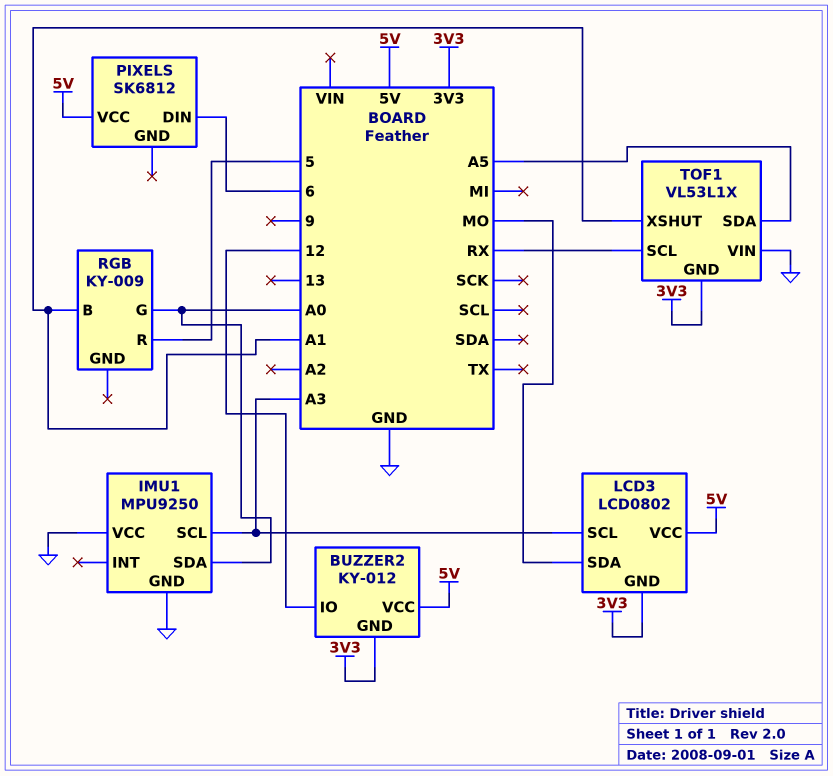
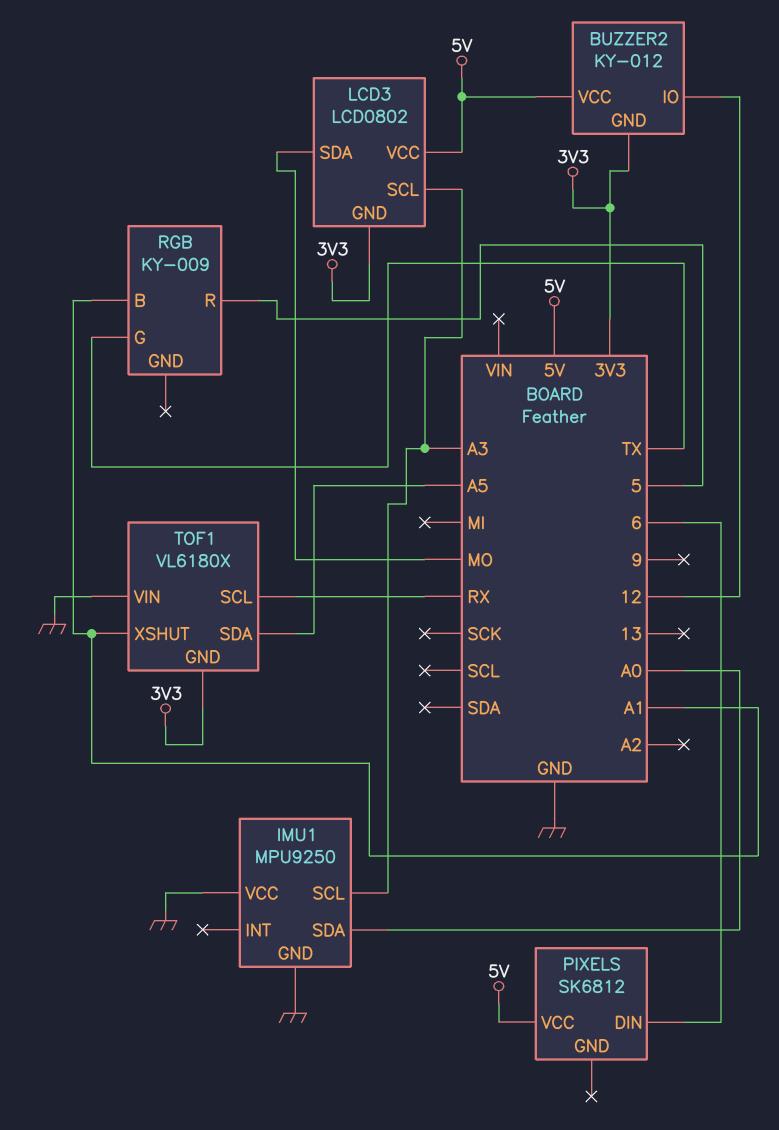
RGB pin G: A0 -> TX
TOF1: VL53L1X -> VL6180X

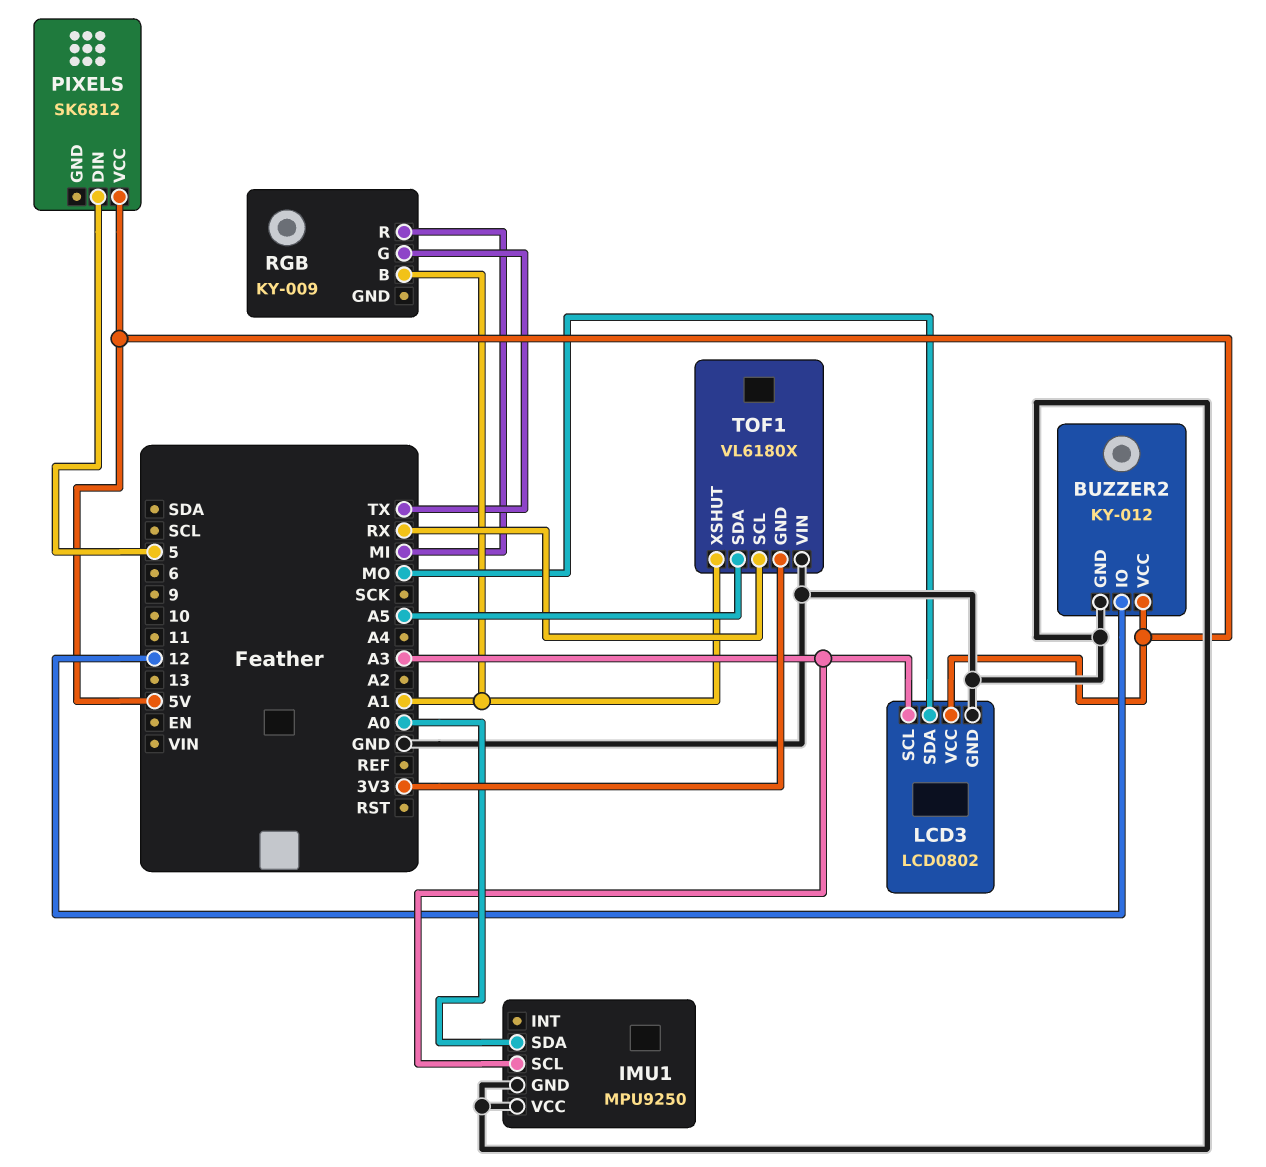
BUZZER2 pin GND: 3V3 -> GND
LCD3 pin GND: 3V3 -> GND
PIXELS pin DIN: 6 -> 5
RGB pin R: 5 -> MI

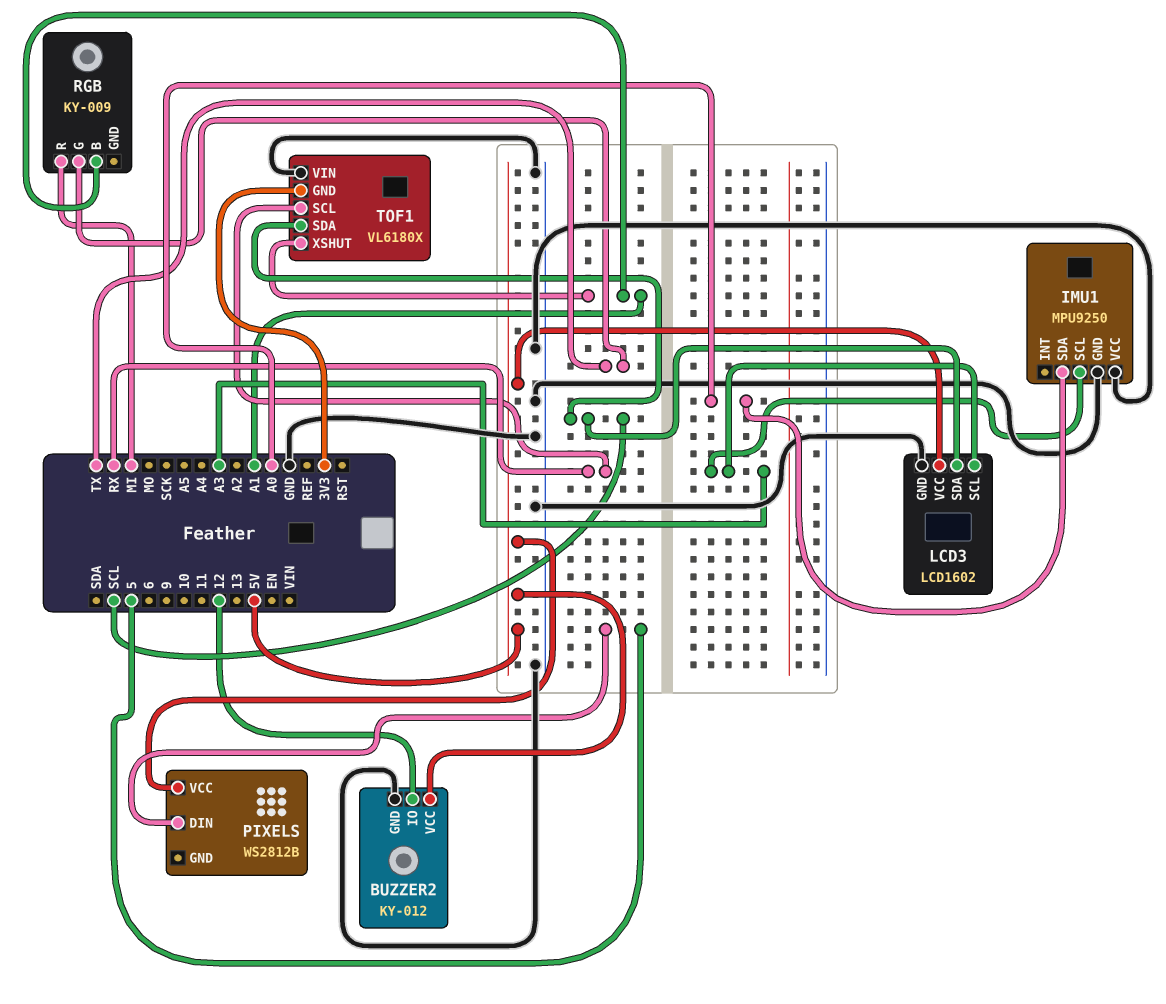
LCD3: LCD0802 -> LCD1602
LCD3 pin SDA: MO -> SCL
PIXELS: SK6812 -> WS2812B
TOF1 pin SDA: A5 -> SCL

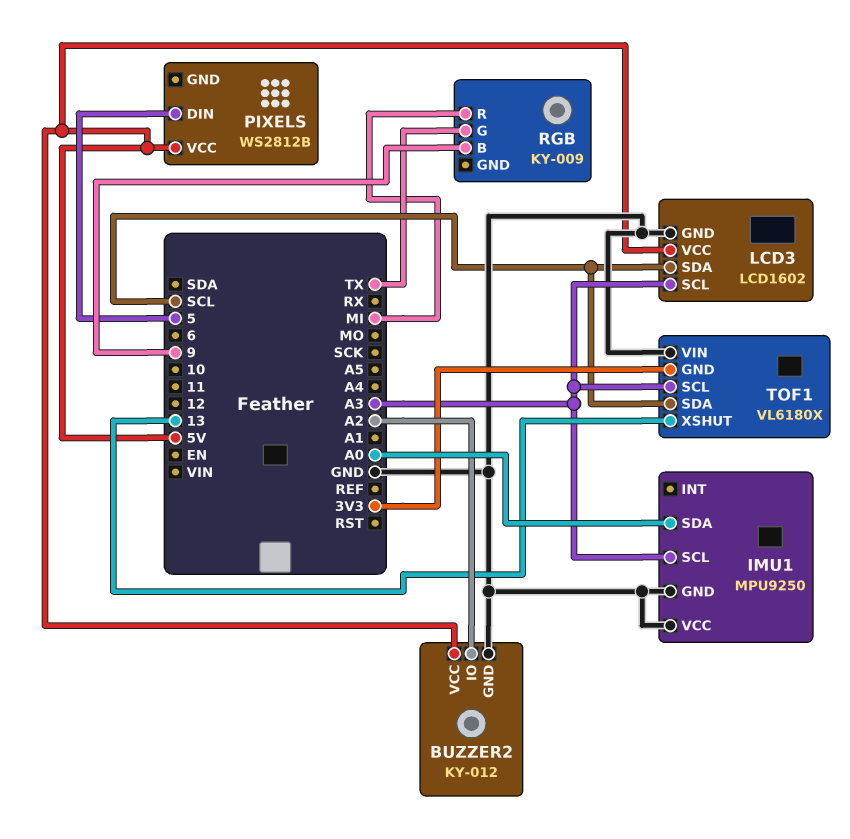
BUZZER2 pin IO: 12 -> A2
RGB pin B: A1 -> 9
TOF1 pin SCL: RX -> A3
TOF1 pin XSHUT: A1 -> 13

